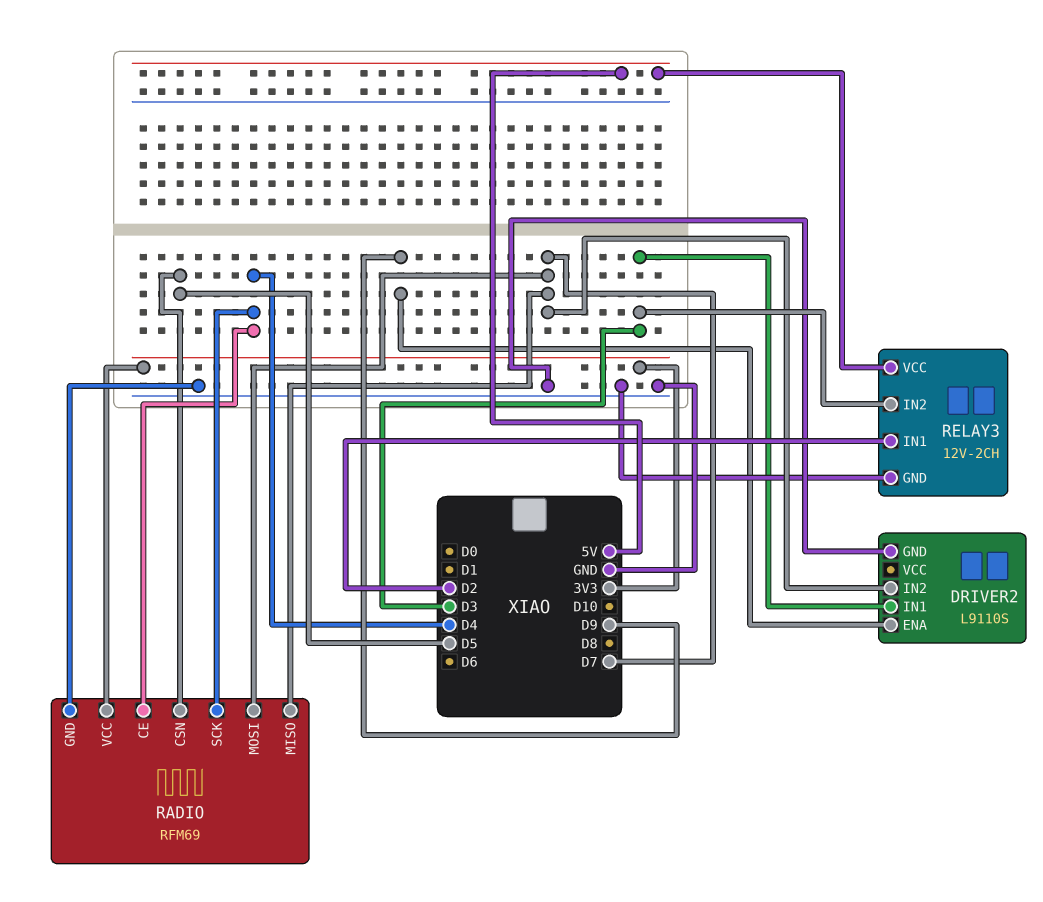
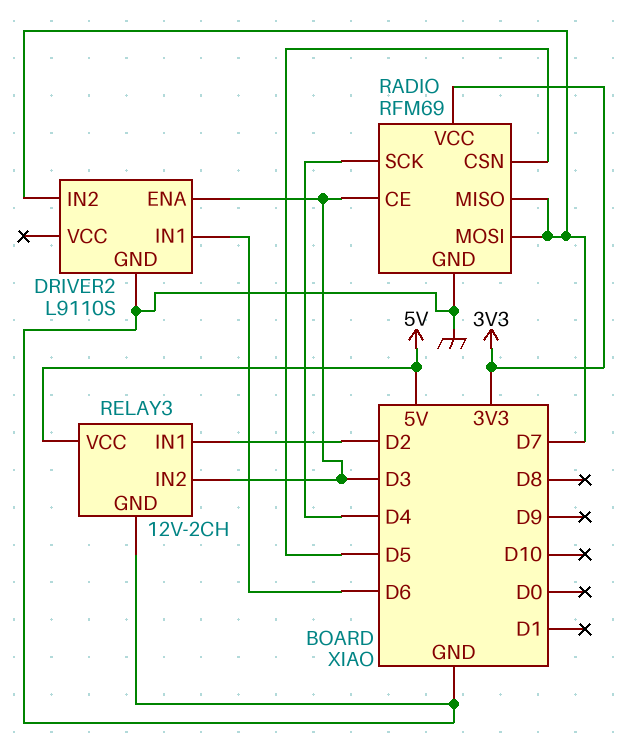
DRIVER2 pin ENA: D9 -> D3
DRIVER2 pin IN1: D3 -> D6
RADIO pin CE: D4 -> D3

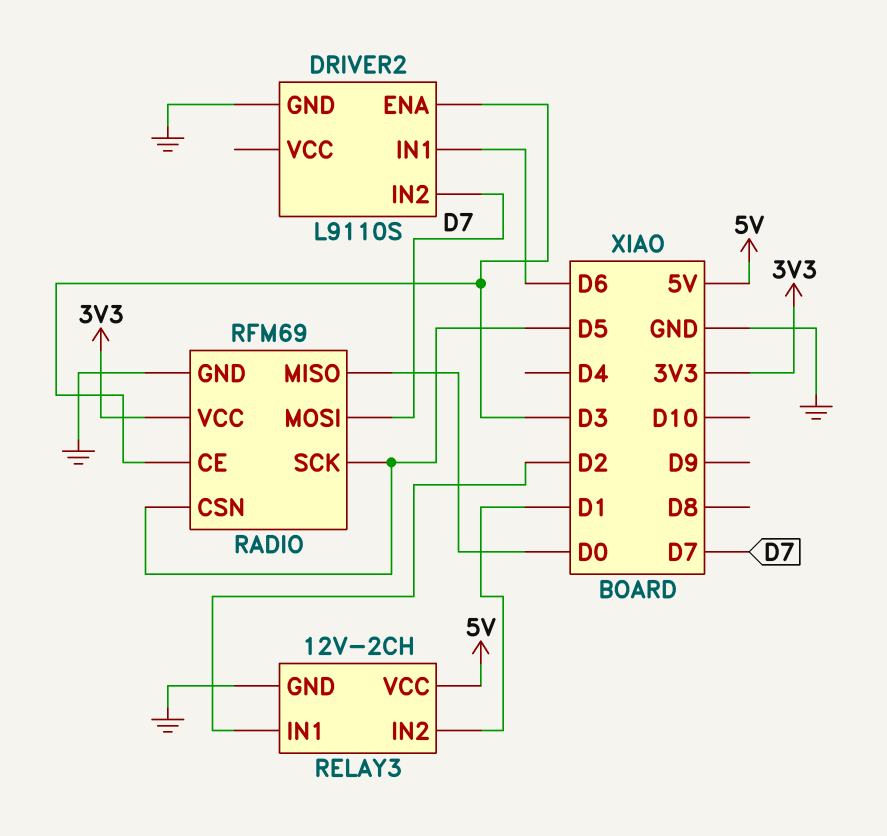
RADIO pin MISO: D7 -> D0
RADIO pin SCK: D4 -> D5
RELAY3 pin IN2: D3 -> D1

